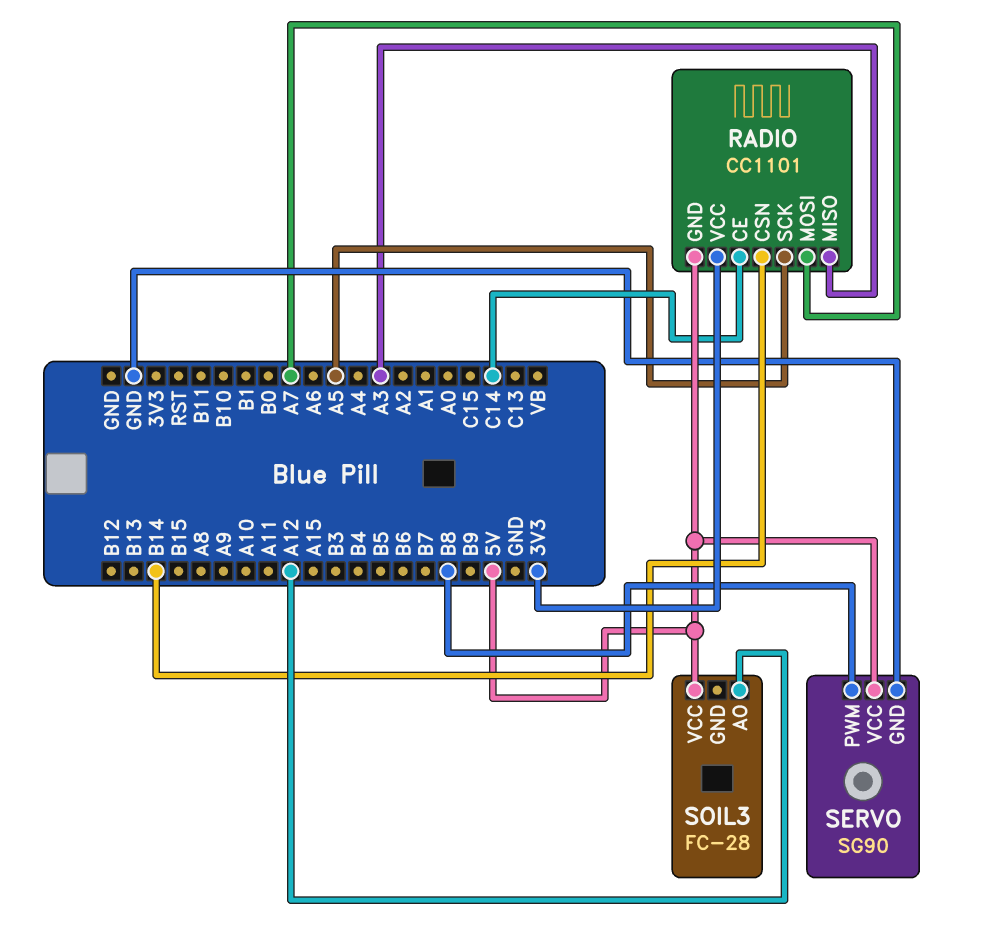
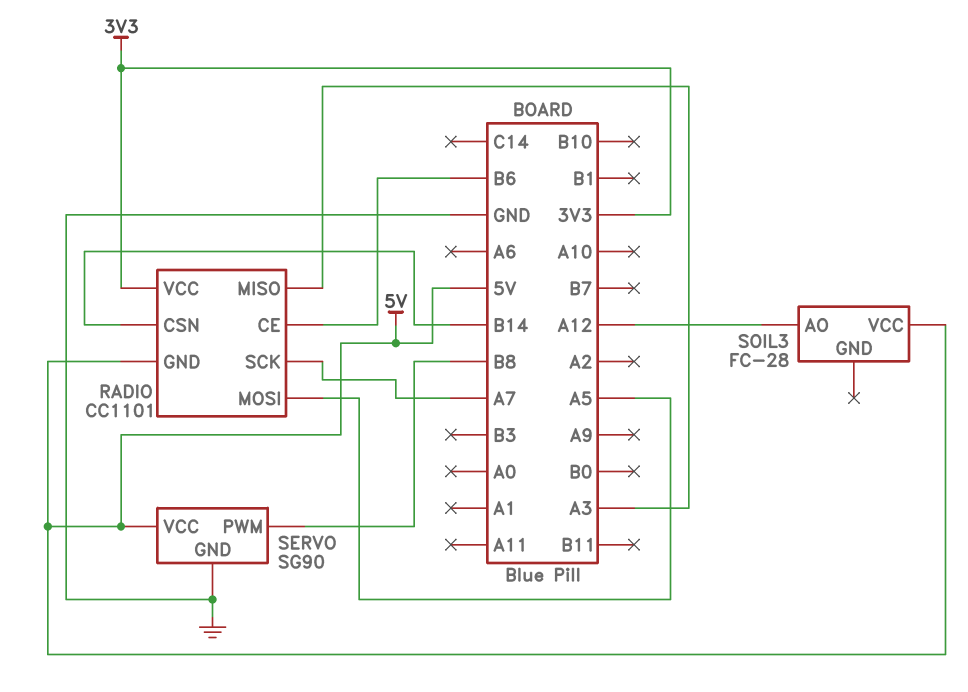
RADIO pin CE: C14 -> B6
RADIO pin MOSI: A7 -> A5
RADIO pin SCK: A5 -> A7

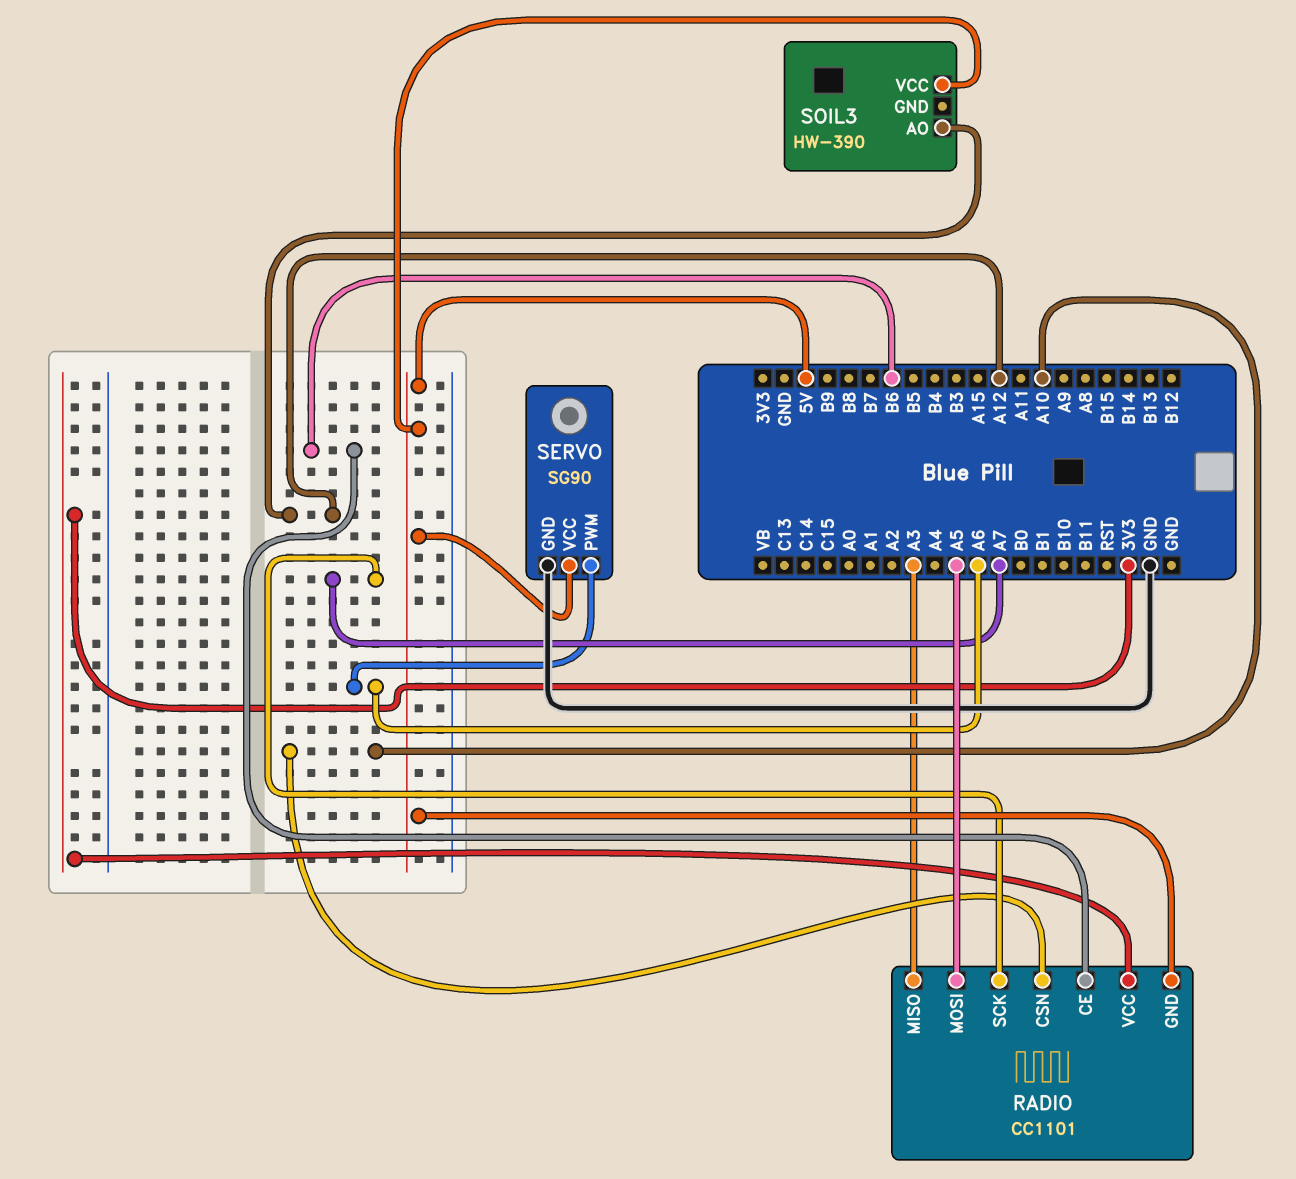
RADIO pin CSN: B14 -> A10
SERVO pin PWM: B8 -> A6
SOIL3: FC-28 -> HW-390

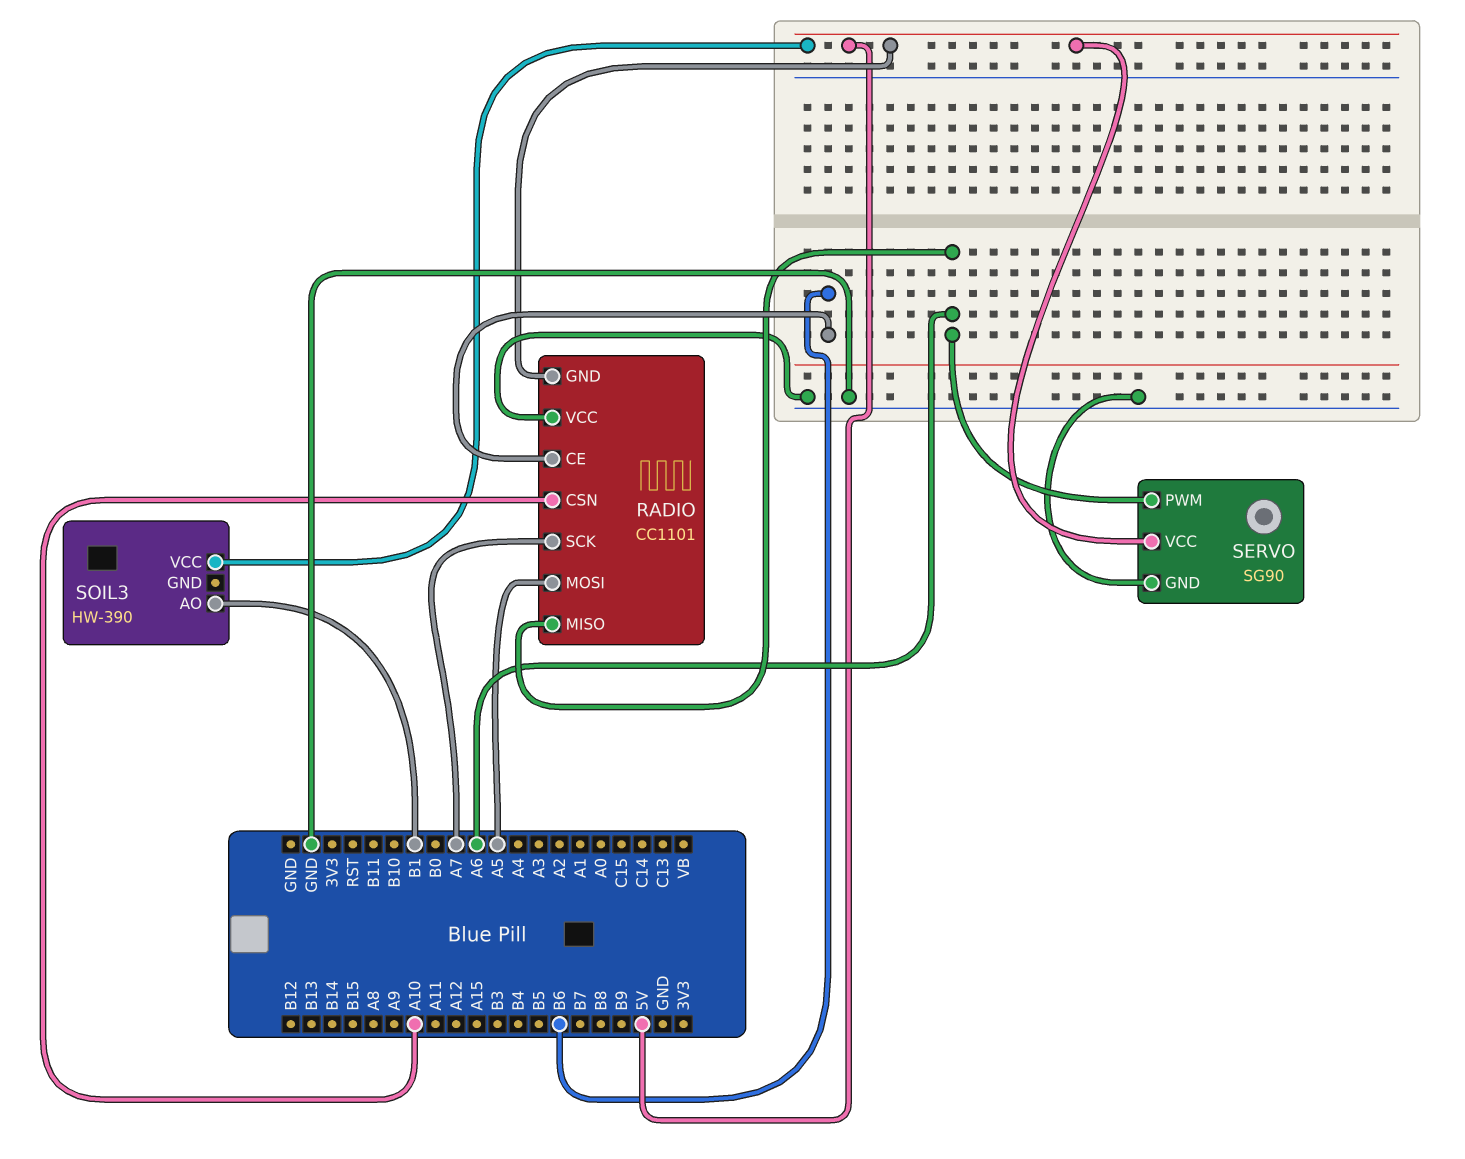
RADIO pin MISO: A3 -> A6
RADIO pin VCC: 3V3 -> GND
SOIL3 pin AO: A12 -> B1

